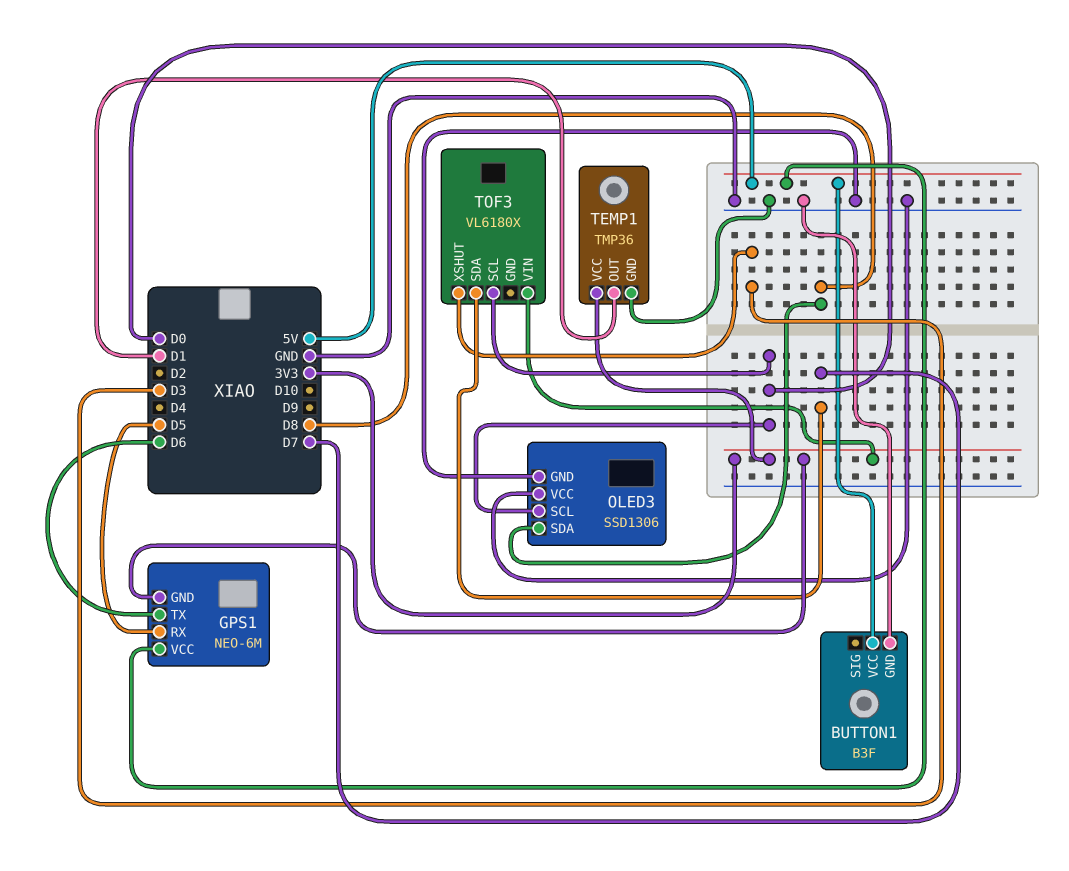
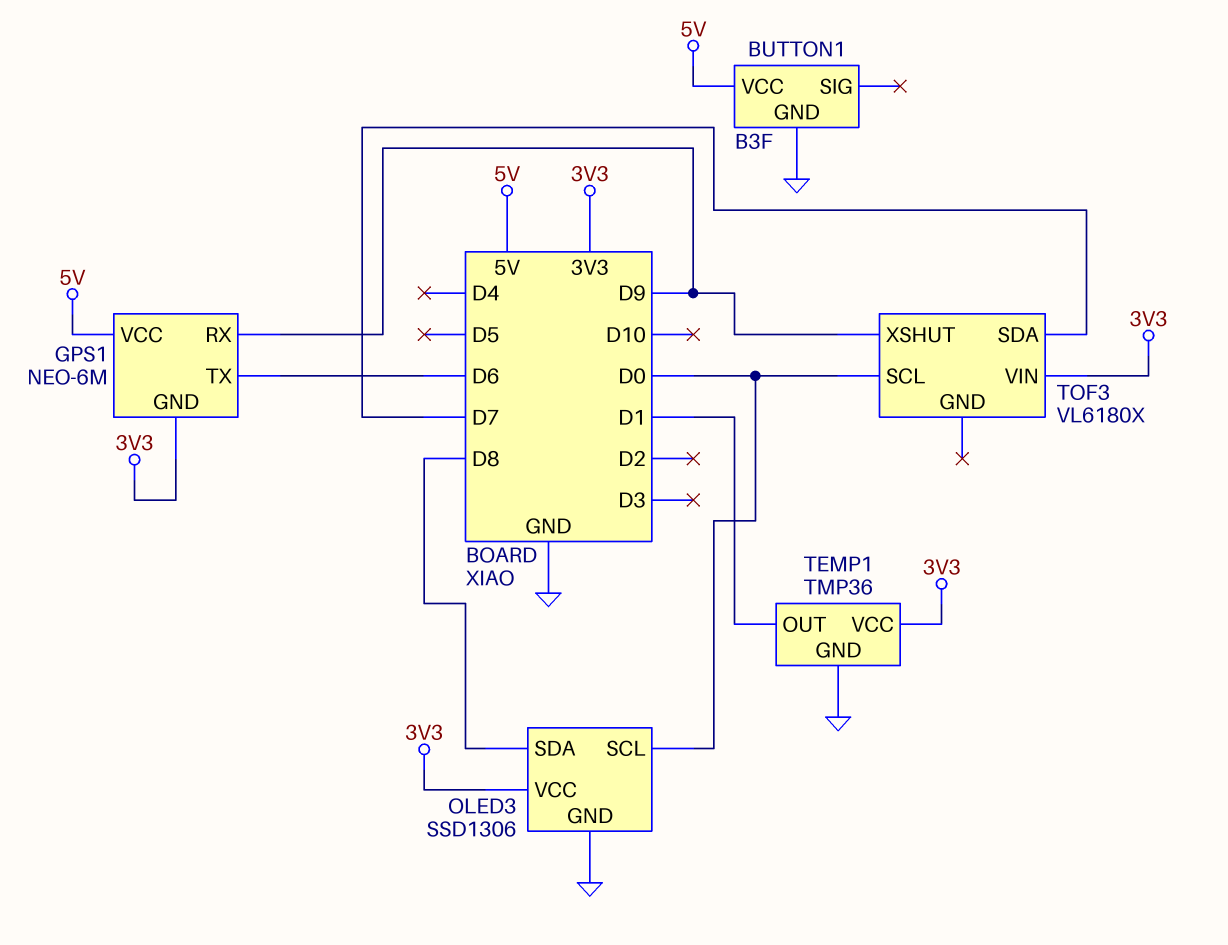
GPS1 pin RX: D5 -> D9
OLED3 pin VCC: GND -> 3V3
TOF3 pin XSHUT: D3 -> D9

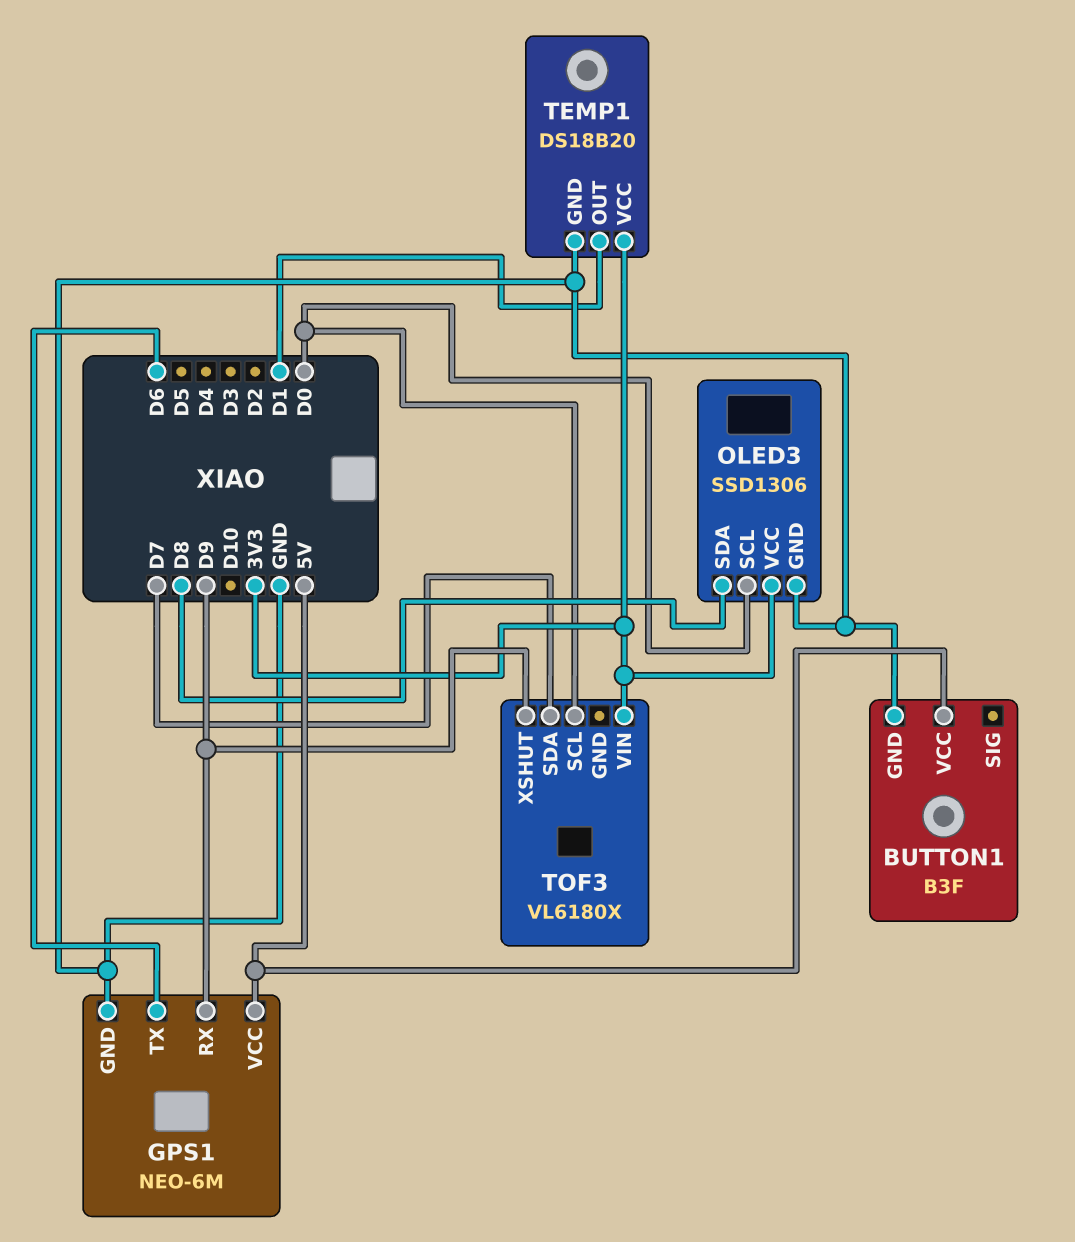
GPS1 pin GND: 3V3 -> GND
TEMP1: TMP36 -> DS18B20

